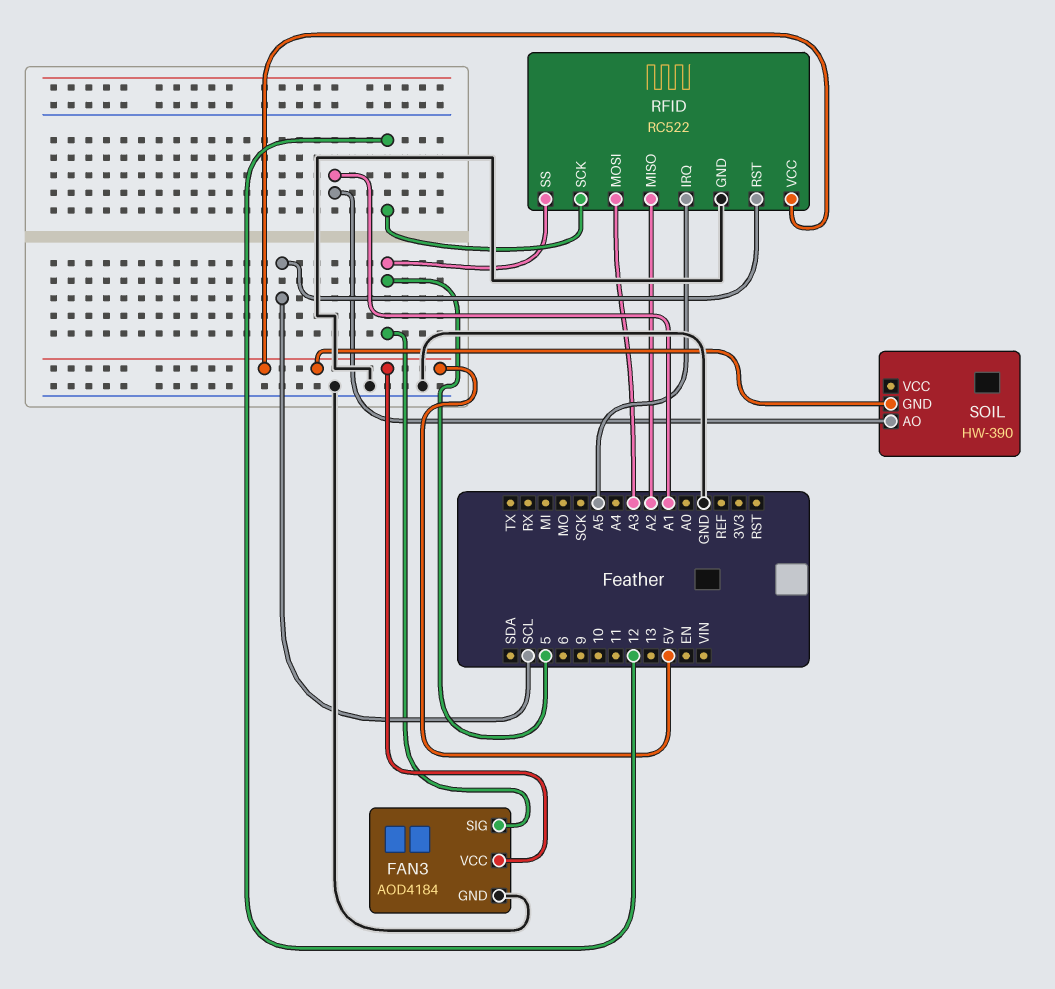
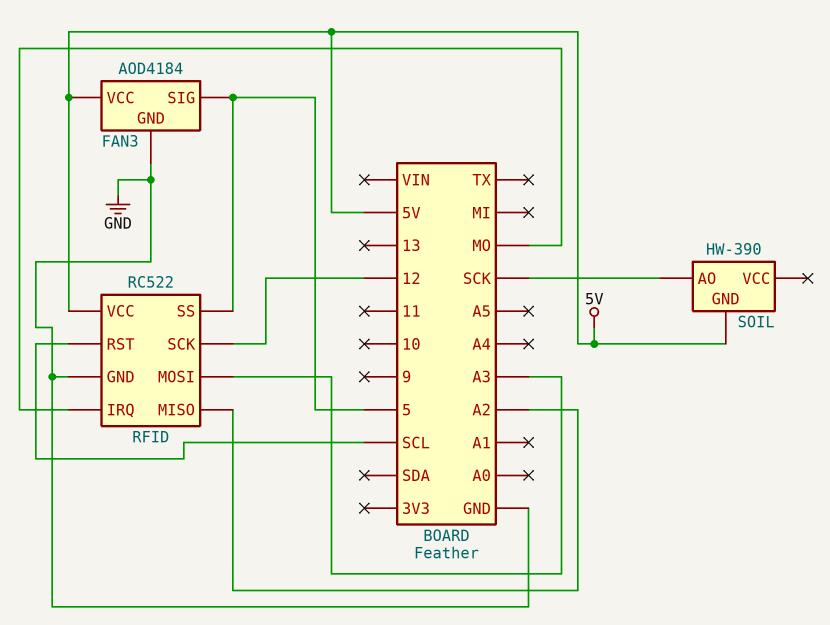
RFID pin IRQ: A5 -> MO
SOIL pin AO: A1 -> SCK

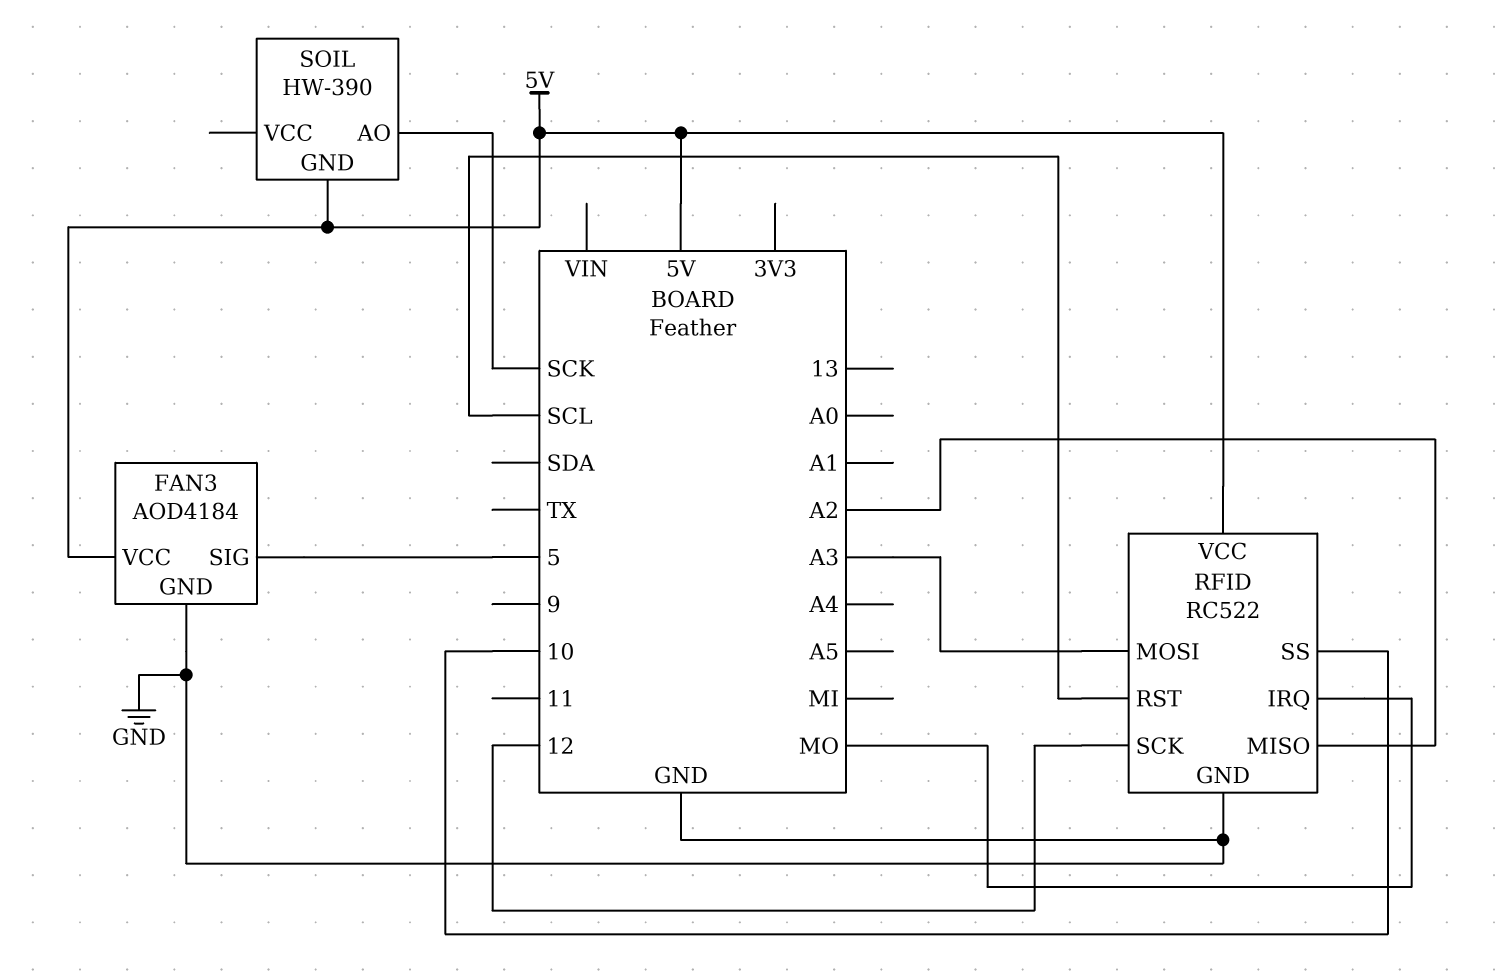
RFID pin SS: 5 -> 10

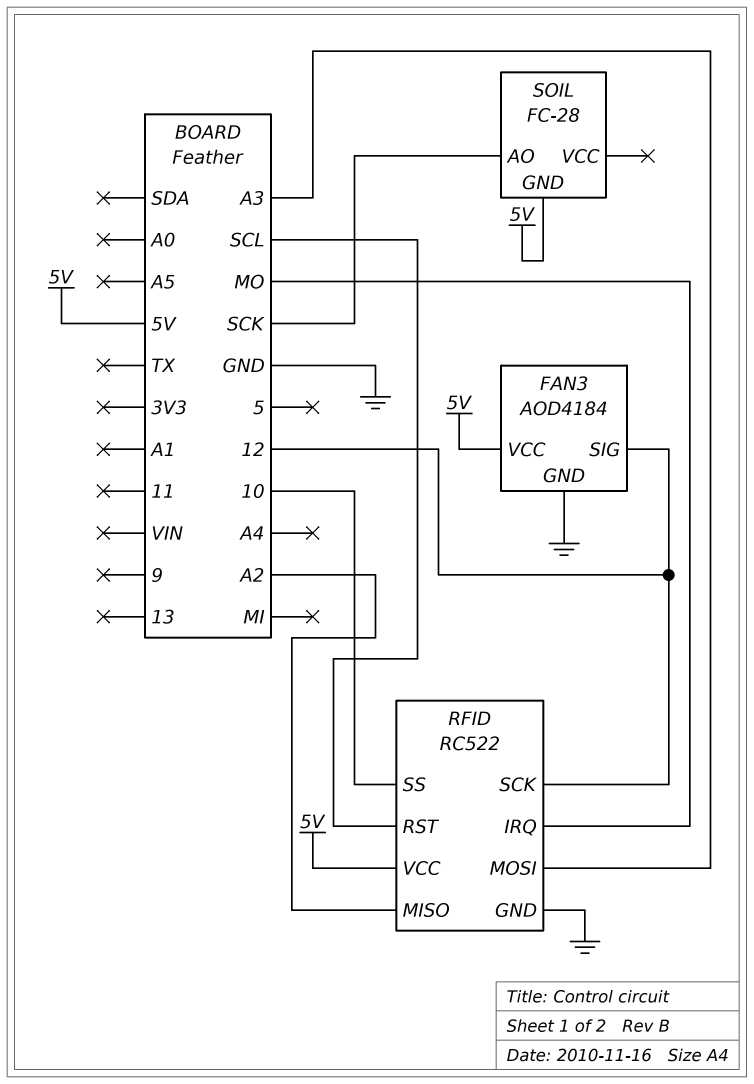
FAN3 pin SIG: 5 -> 12
SOIL: HW-390 -> FC-28

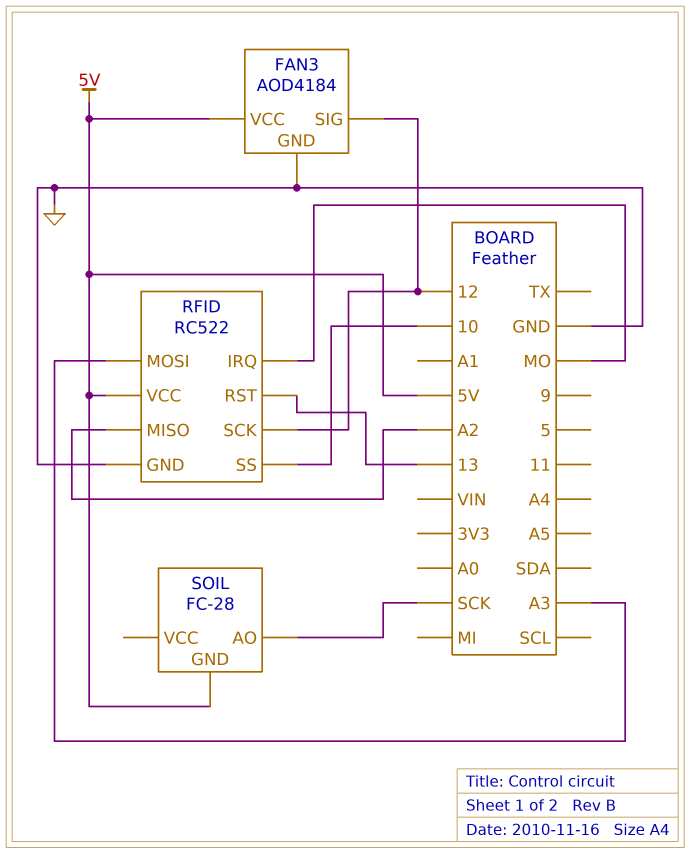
RFID pin RST: SCL -> 13

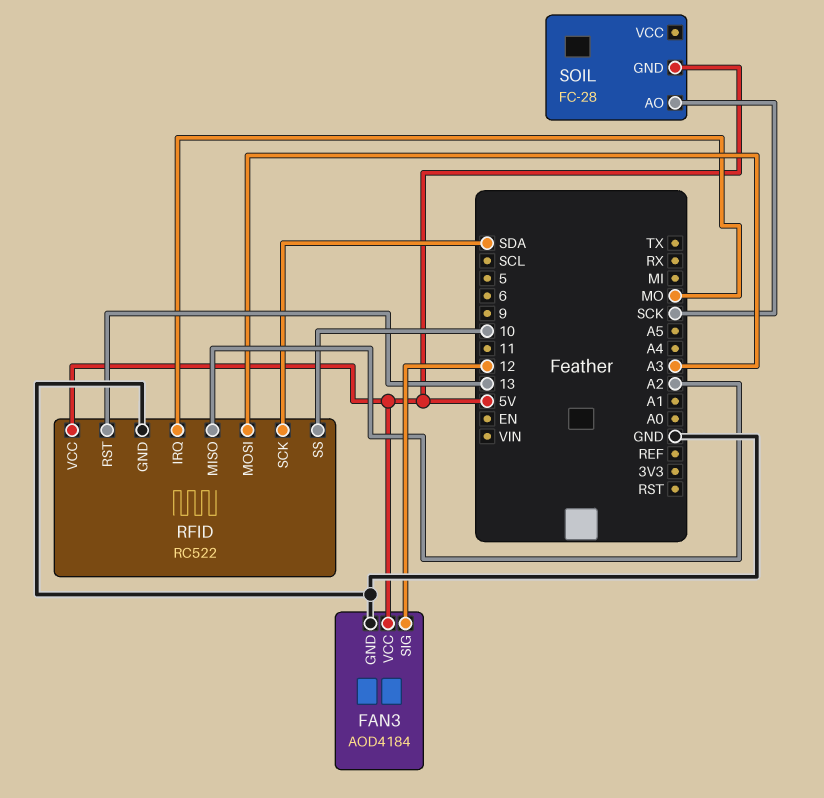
RFID pin SCK: 12 -> SDA

